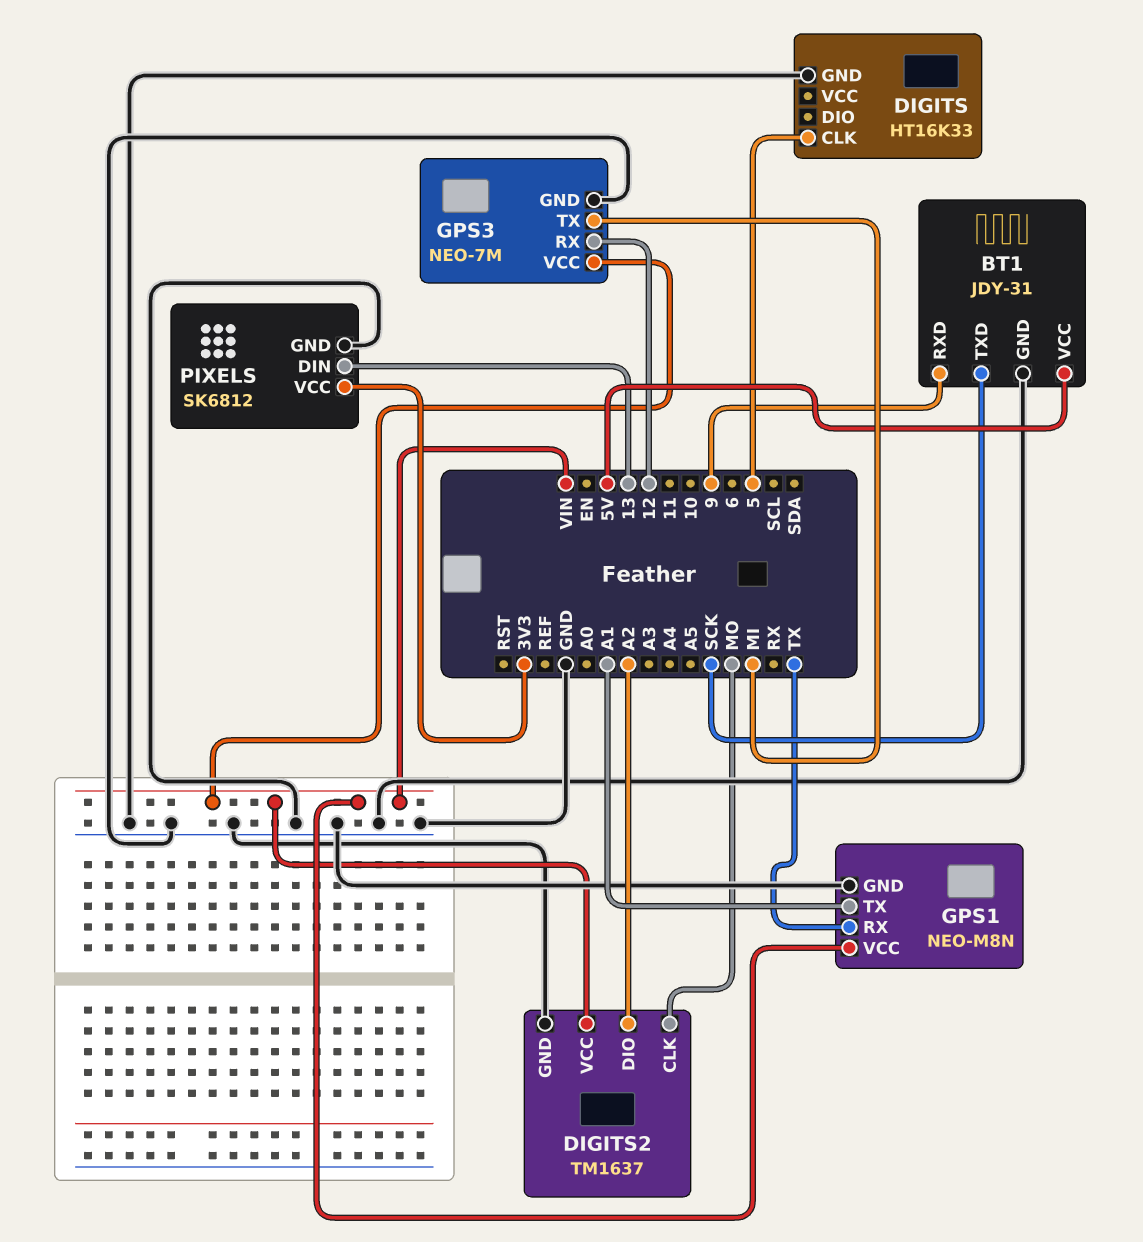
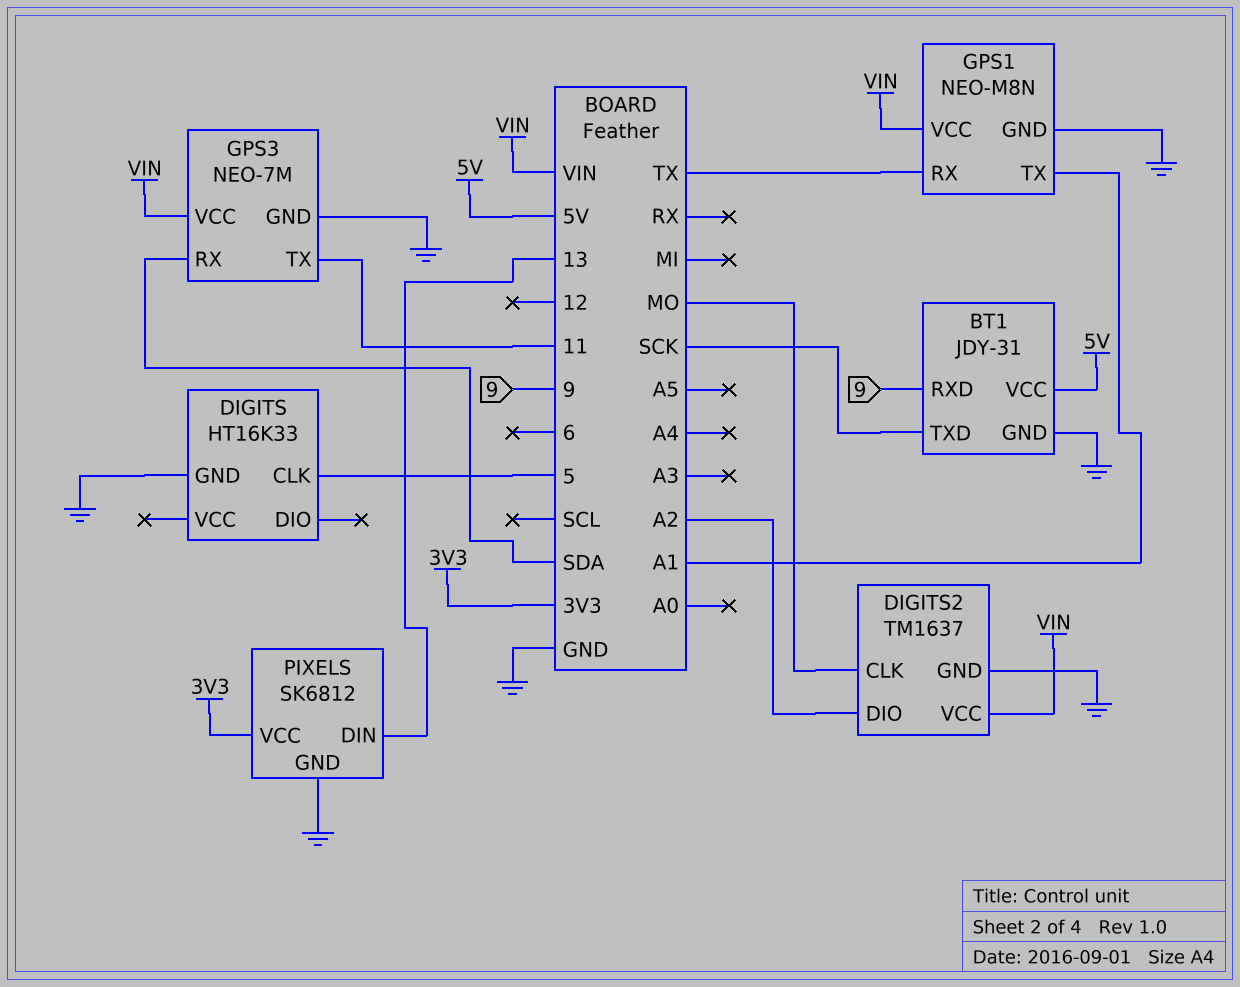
GPS3 pin RX: 12 -> SDA
GPS3 pin TX: MI -> 11

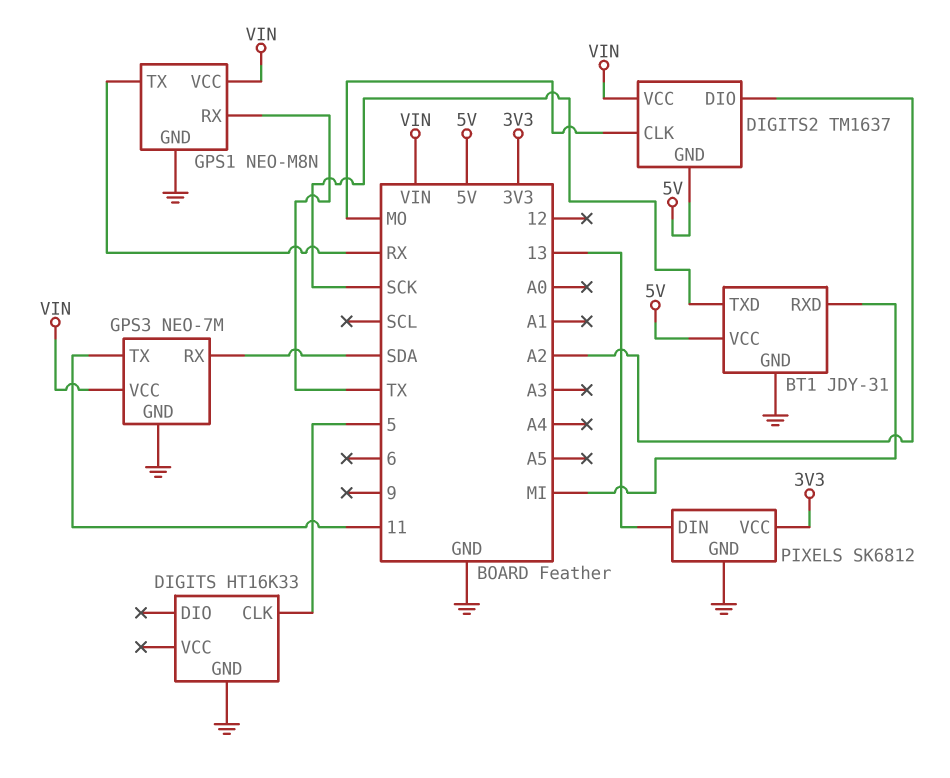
BT1 pin RXD: 9 -> MI
DIGITS2 pin GND: GND -> 5V
GPS1 pin TX: A1 -> RX

